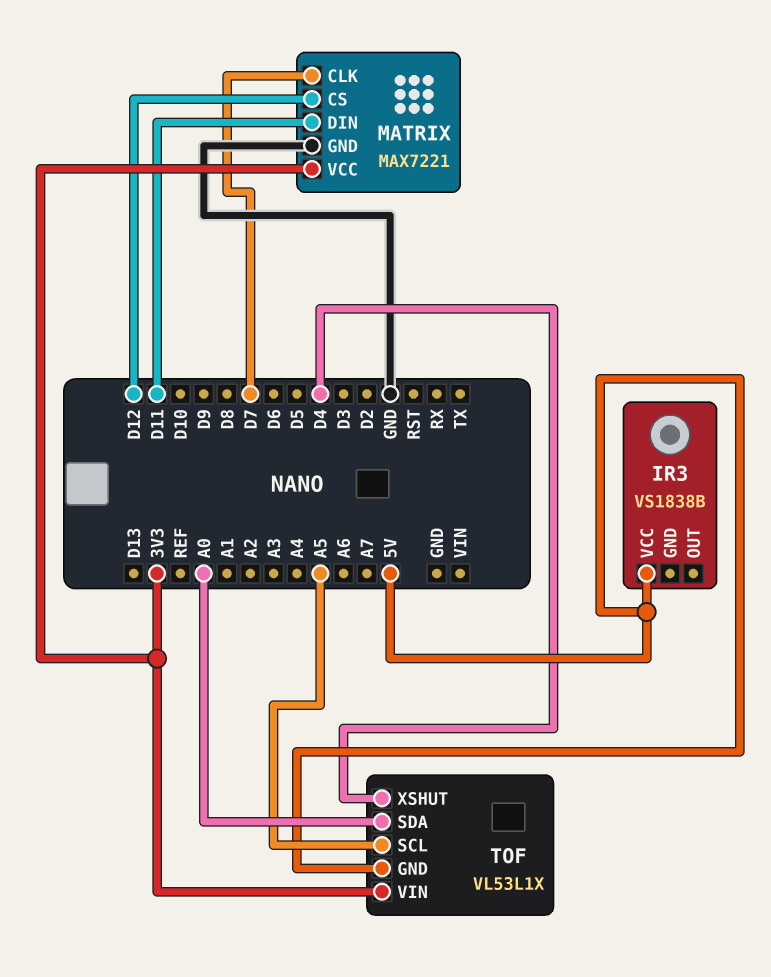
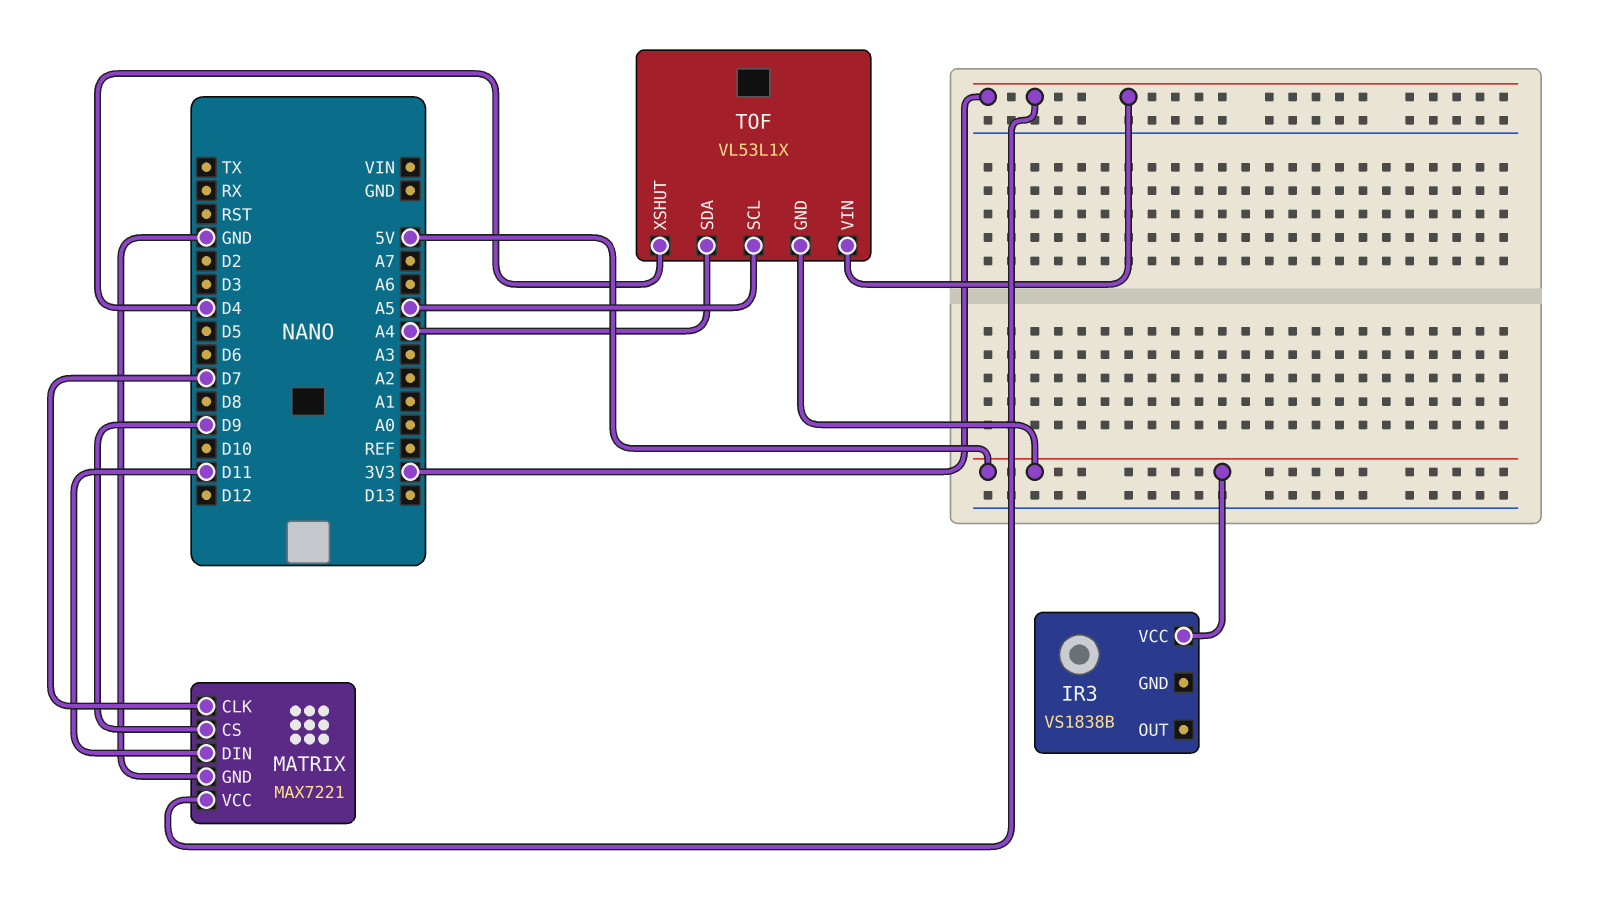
MATRIX pin CS: D12 -> D9
TOF pin SDA: A0 -> A4

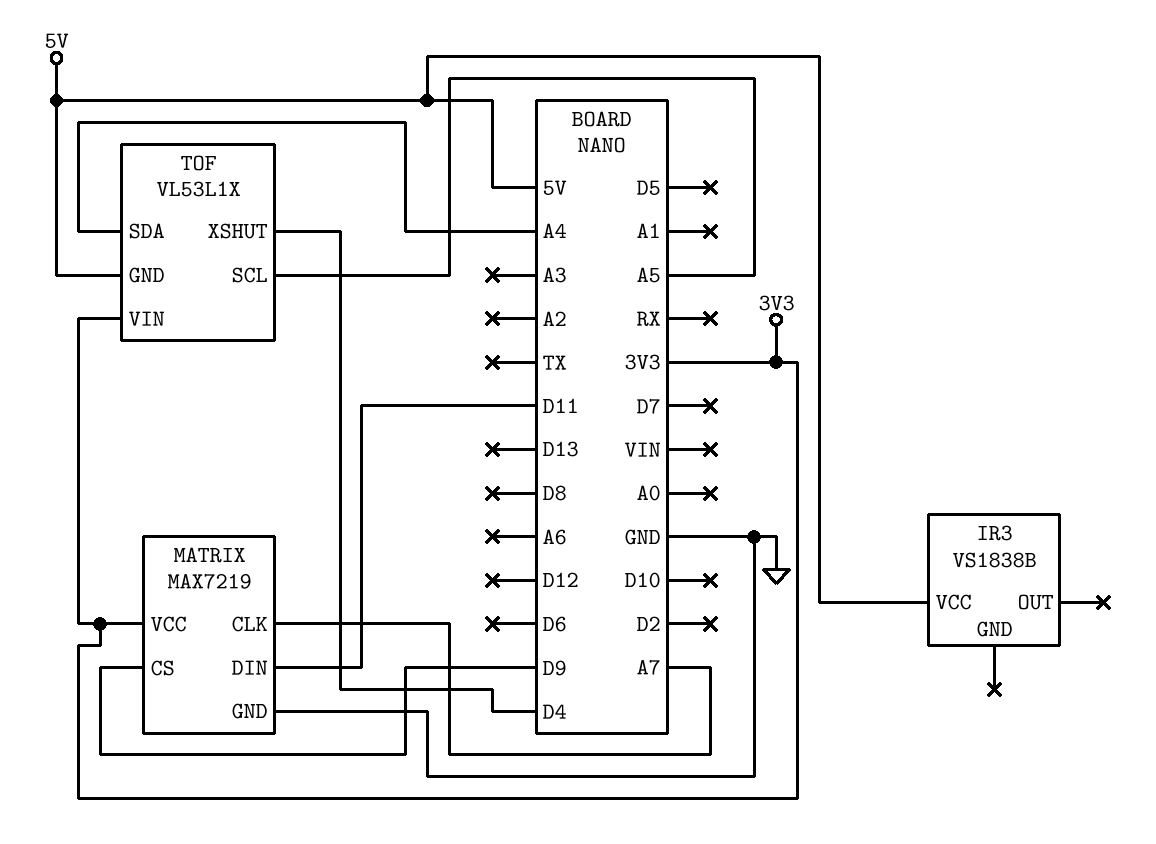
MATRIX: MAX7221 -> MAX7219
MATRIX pin CLK: D7 -> A7

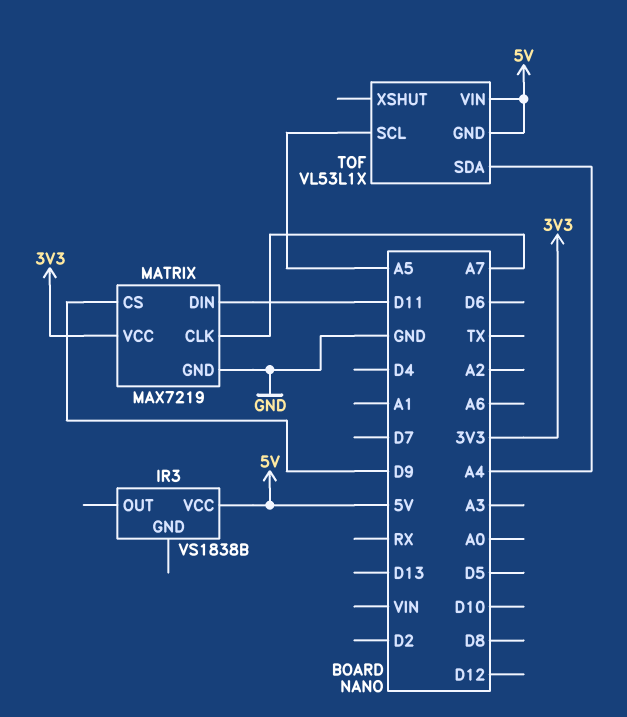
TOF pin VIN: 3V3 -> 5V
TOF pin XSHUT: D4 -> none

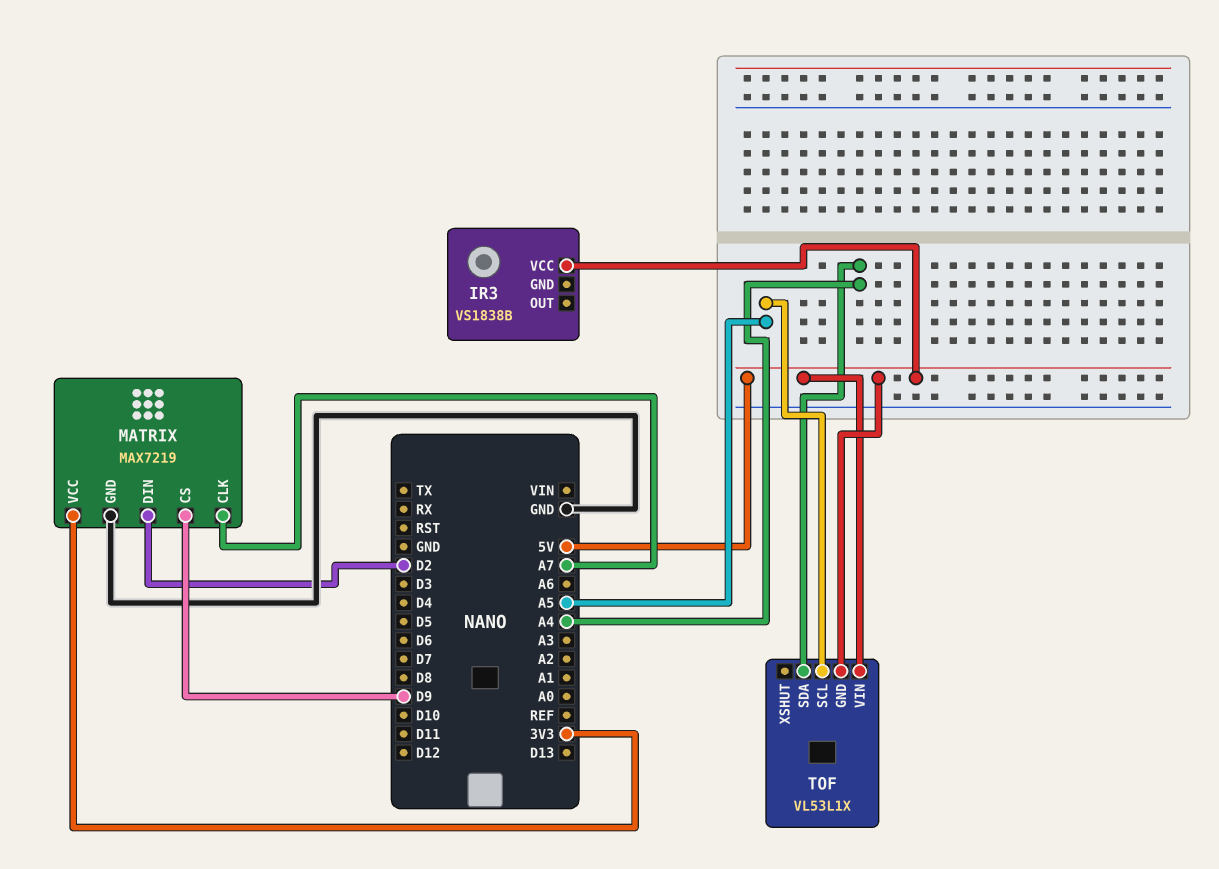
MATRIX pin DIN: D11 -> D2

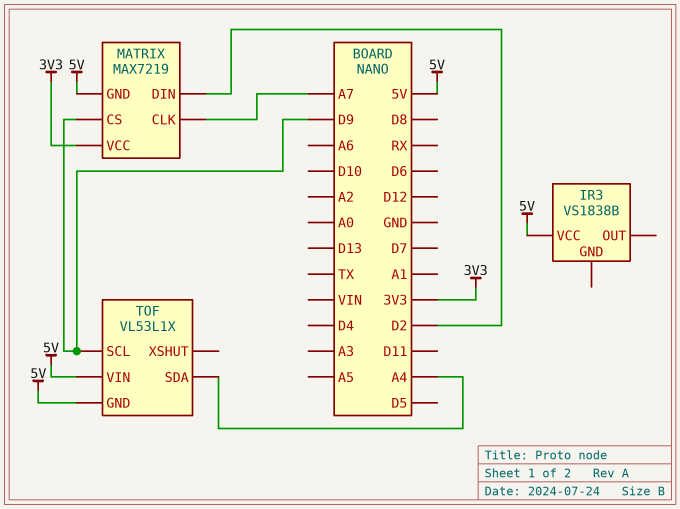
MATRIX pin GND: GND -> 5V
TOF pin SCL: A5 -> D9

